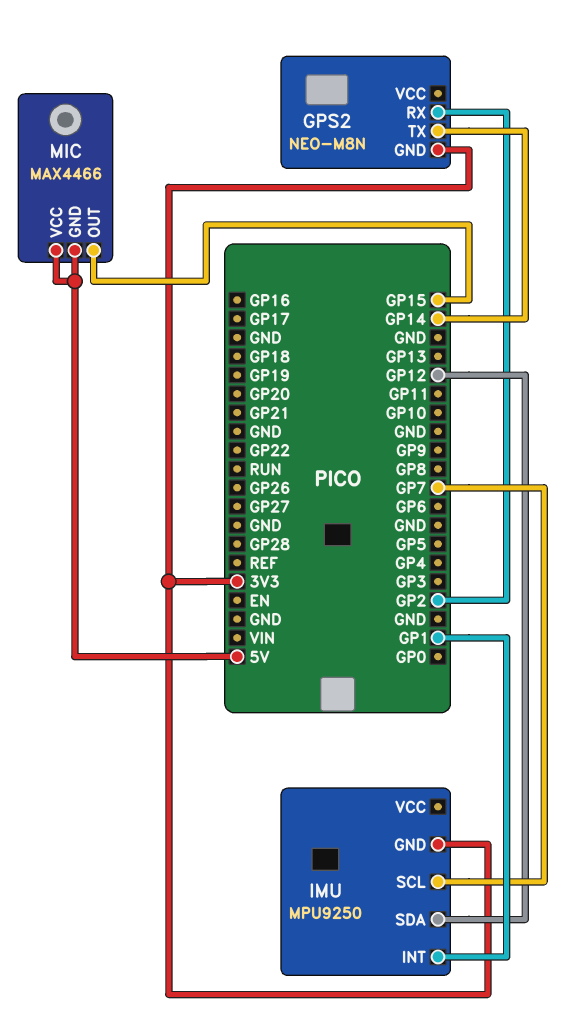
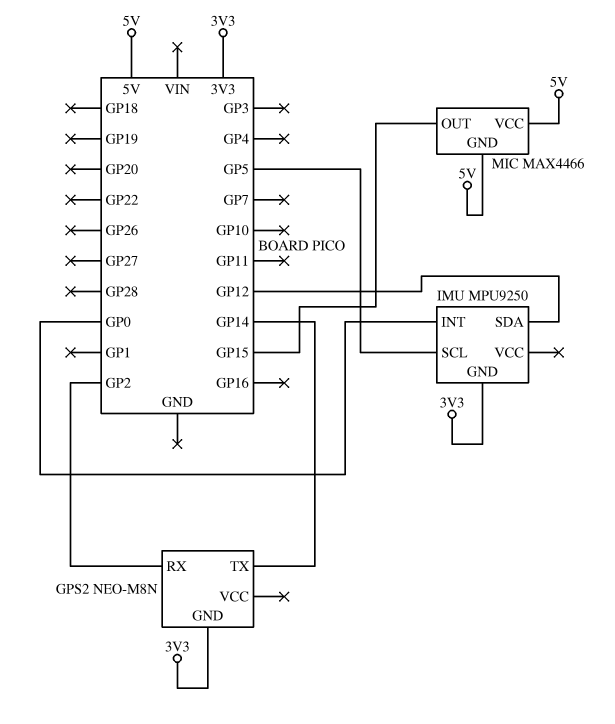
IMU pin INT: GP1 -> GP0
IMU pin SCL: GP7 -> GP5

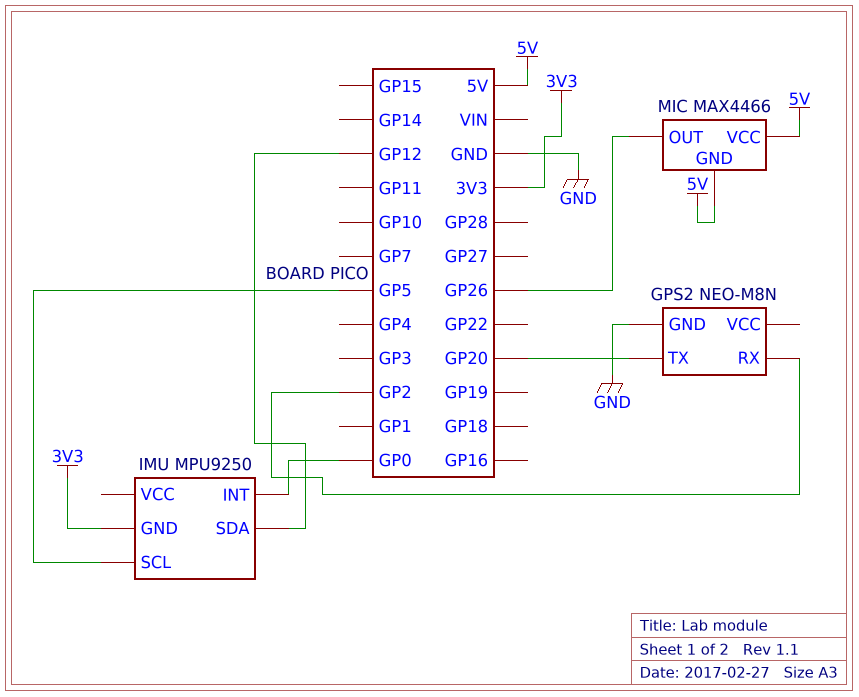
GPS2 pin GND: 3V3 -> GND
GPS2 pin TX: GP14 -> GP20
MIC pin OUT: GP15 -> GP26

